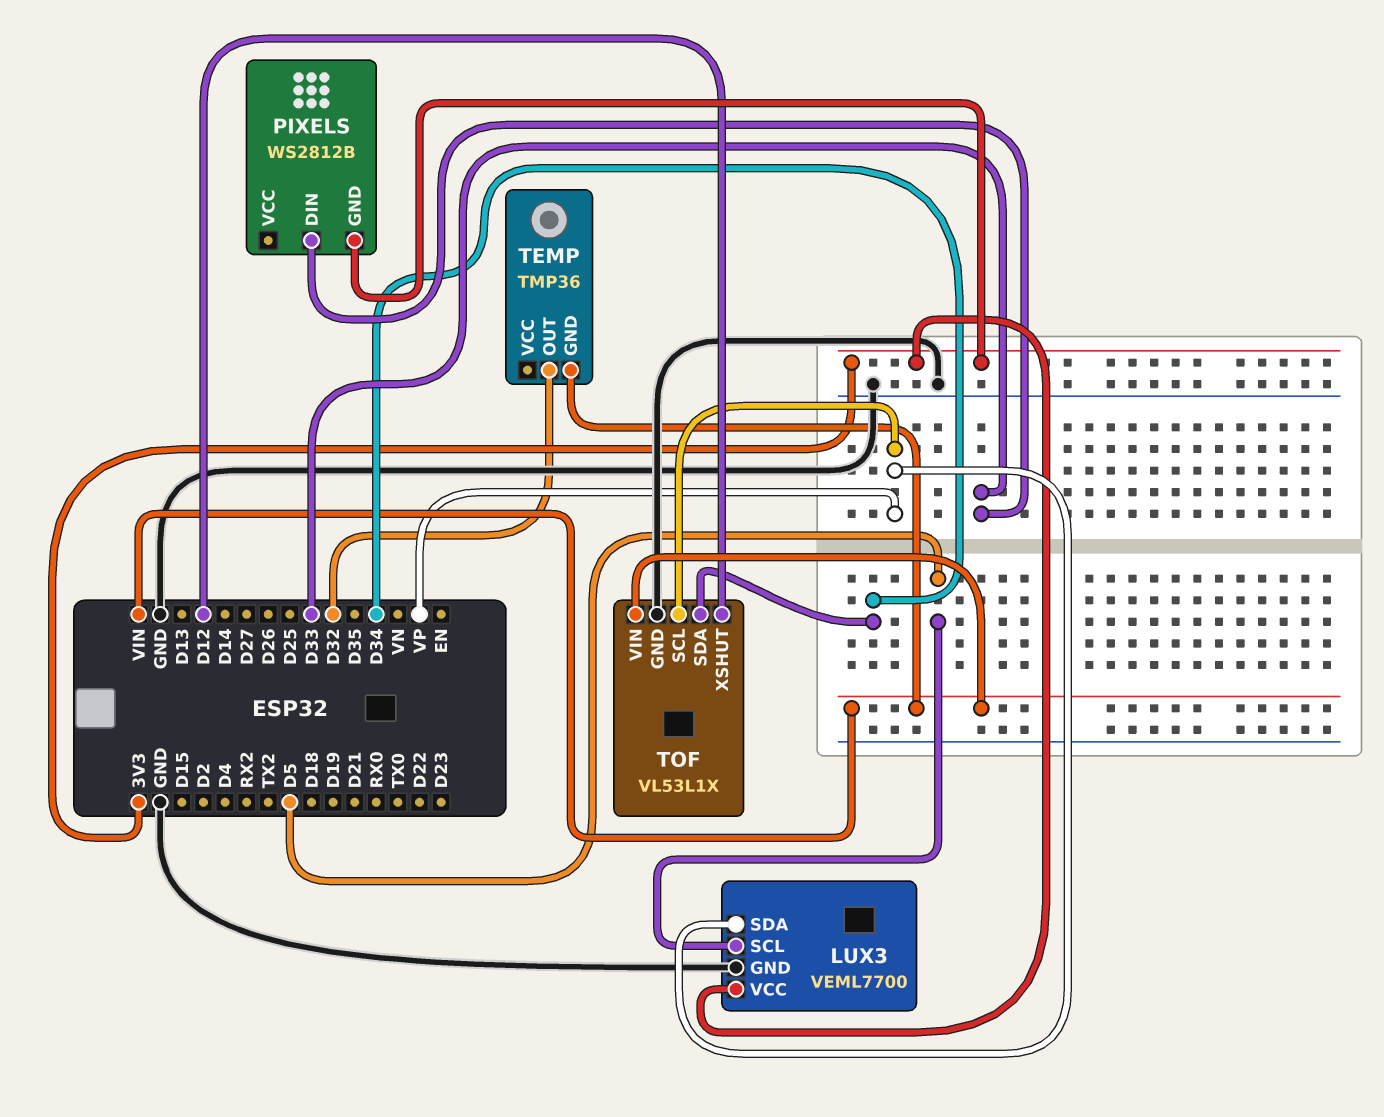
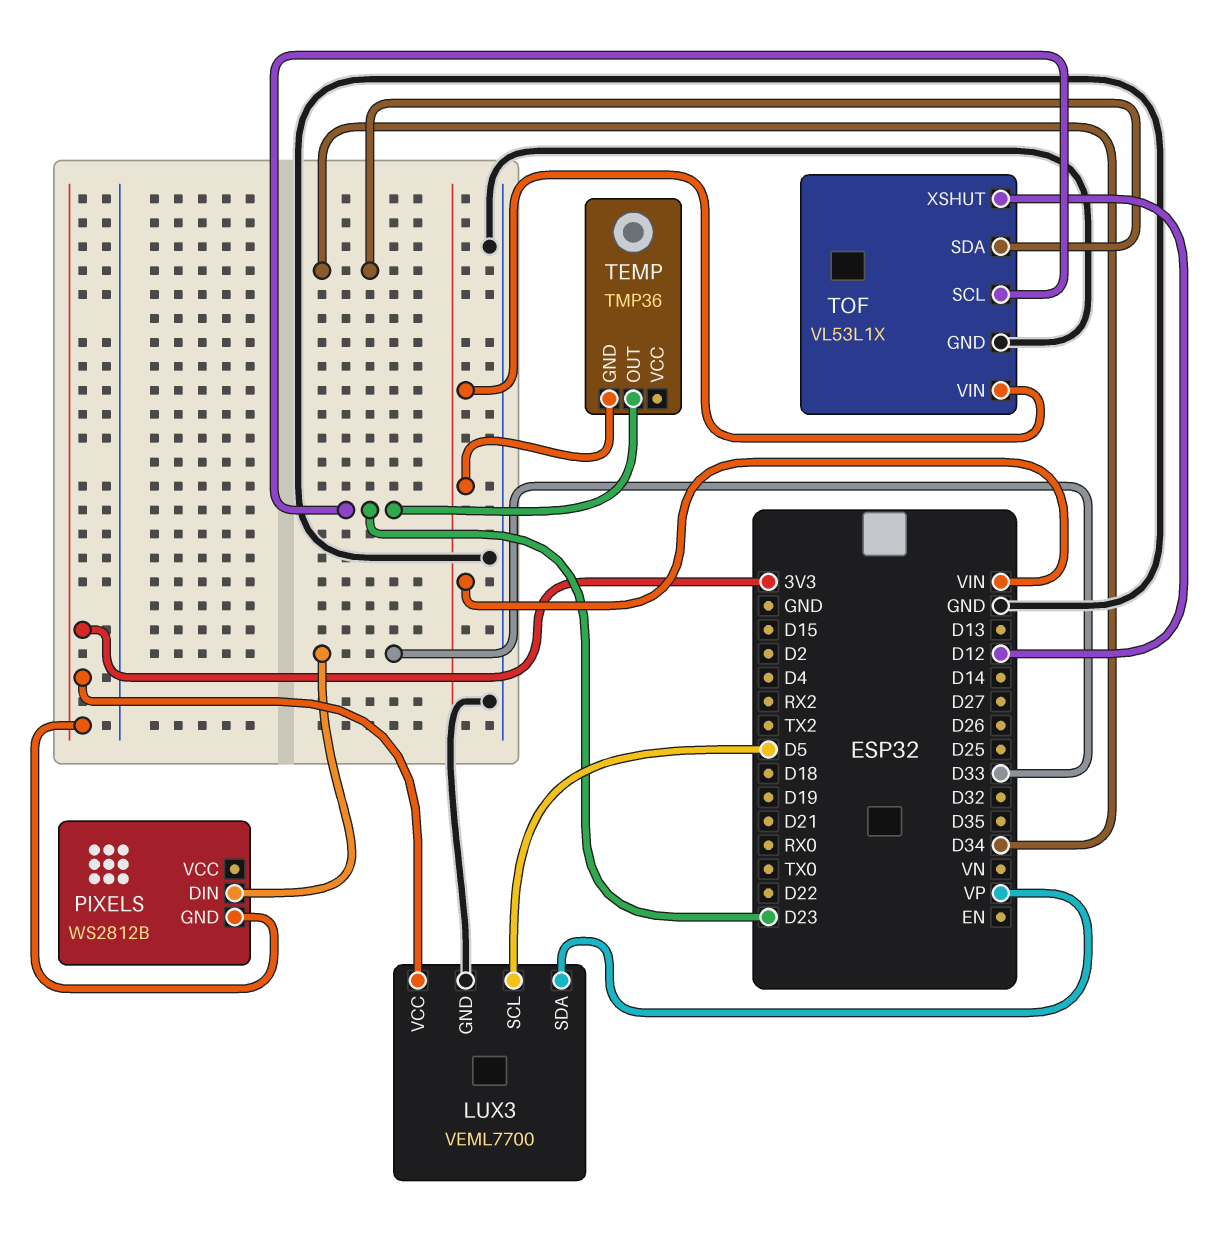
TEMP pin OUT: D32 -> D23
TOF pin SCL: VP -> D23

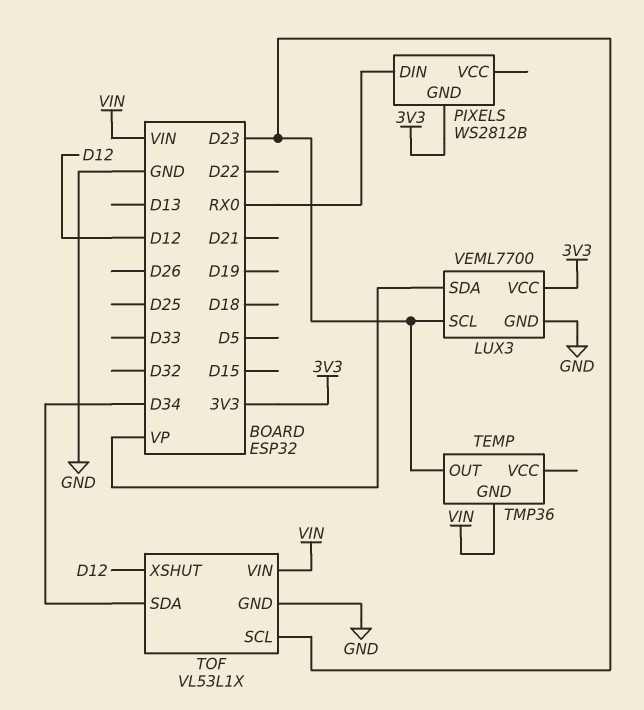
LUX3 pin SCL: D5 -> D23
PIXELS pin DIN: D33 -> RX0

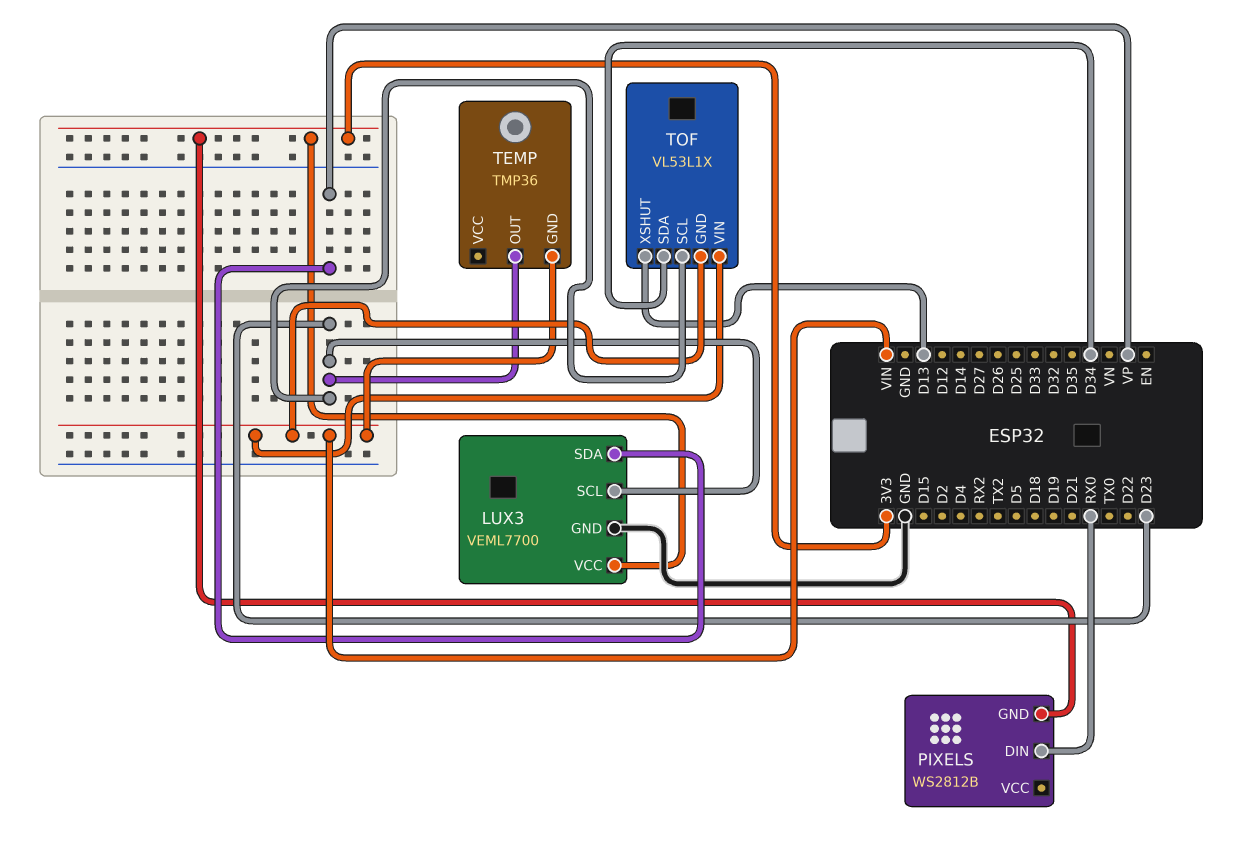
TOF pin GND: GND -> VIN
TOF pin XSHUT: D12 -> D13

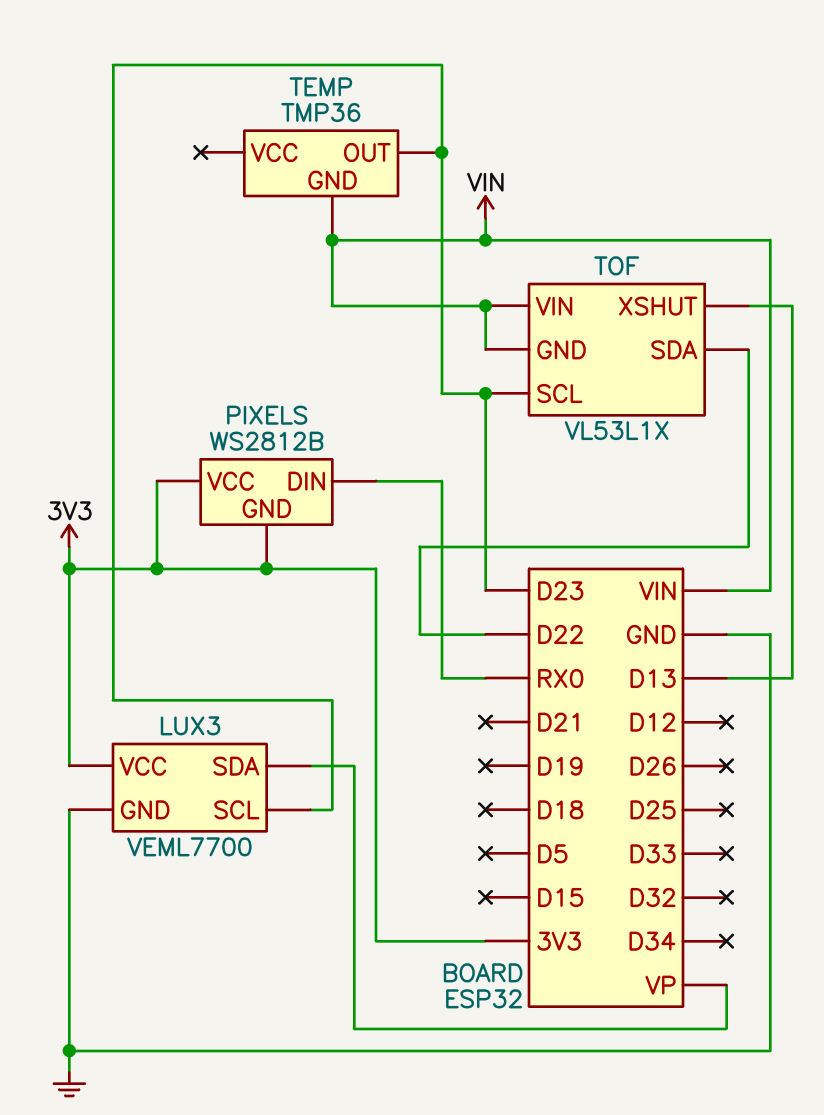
PIXELS pin VCC: none -> 3V3
TOF pin SDA: D34 -> D22

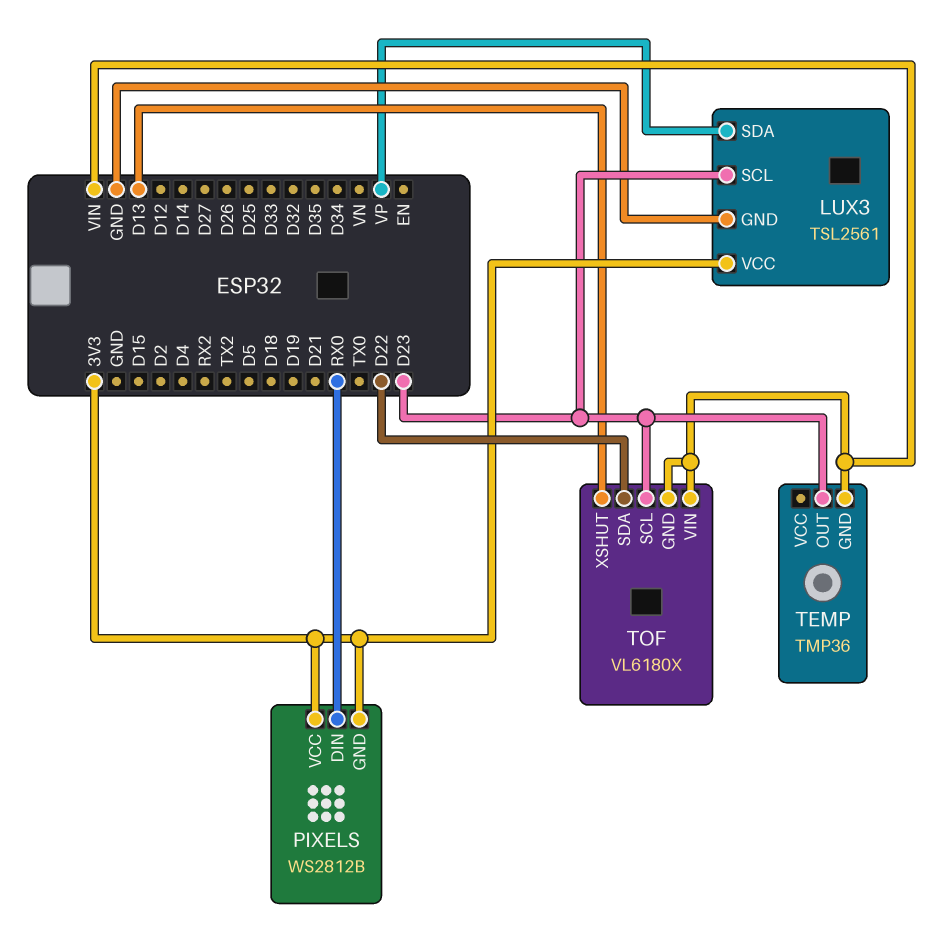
LUX3: VEML7700 -> TSL2561
TOF: VL53L1X -> VL6180X

